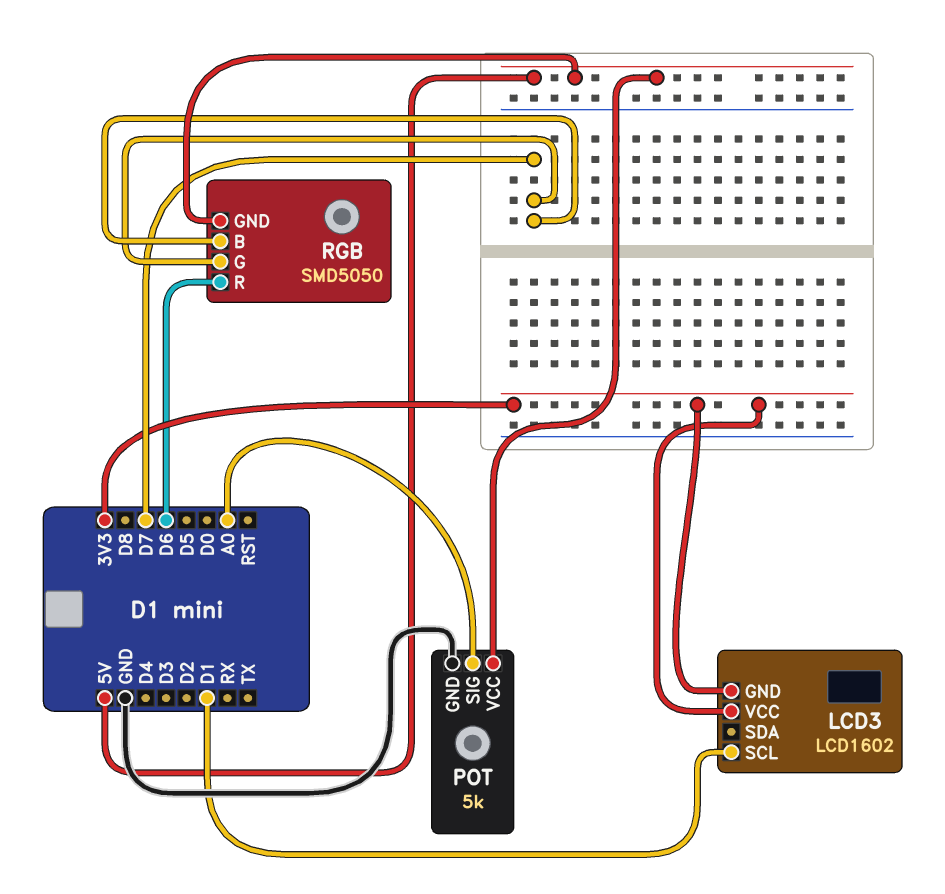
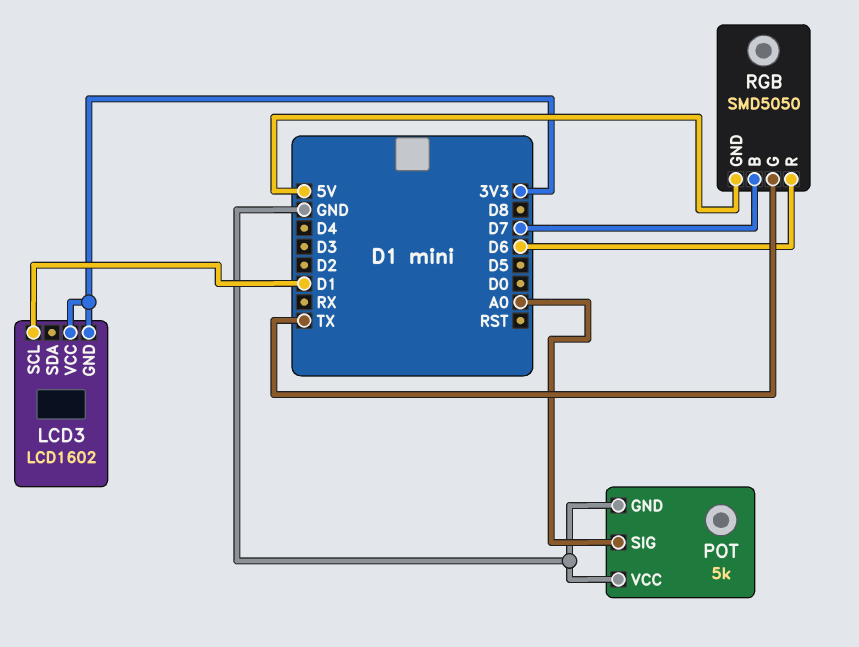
POT pin VCC: 5V -> GND
RGB pin G: D7 -> TX

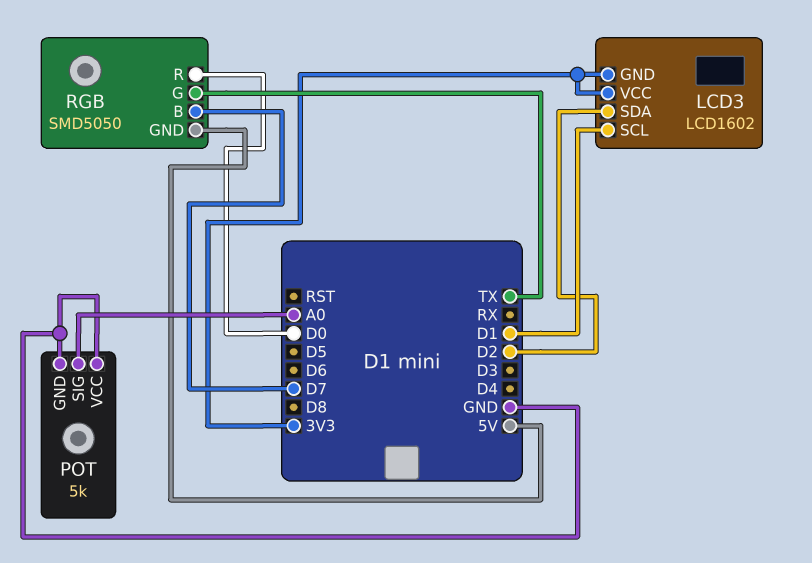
LCD3 pin SDA: none -> D2
RGB pin R: D6 -> D0

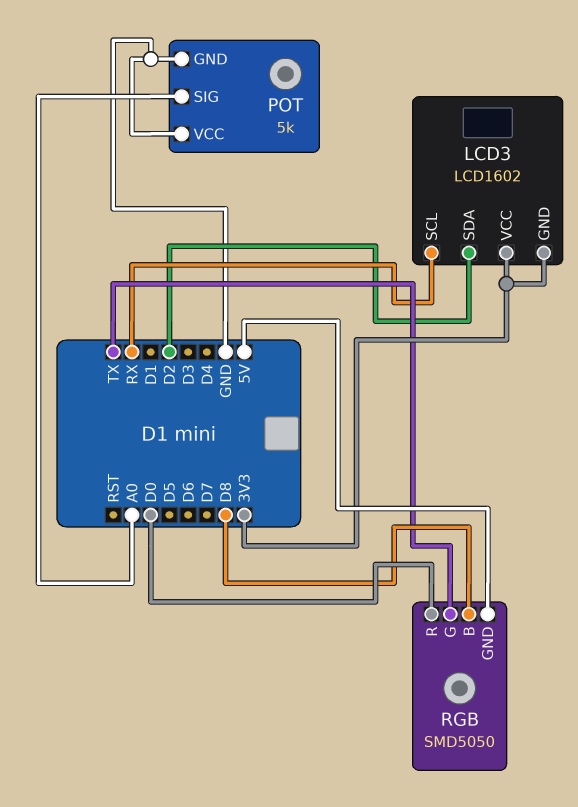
LCD3 pin SCL: D1 -> RX
RGB pin B: D7 -> D8

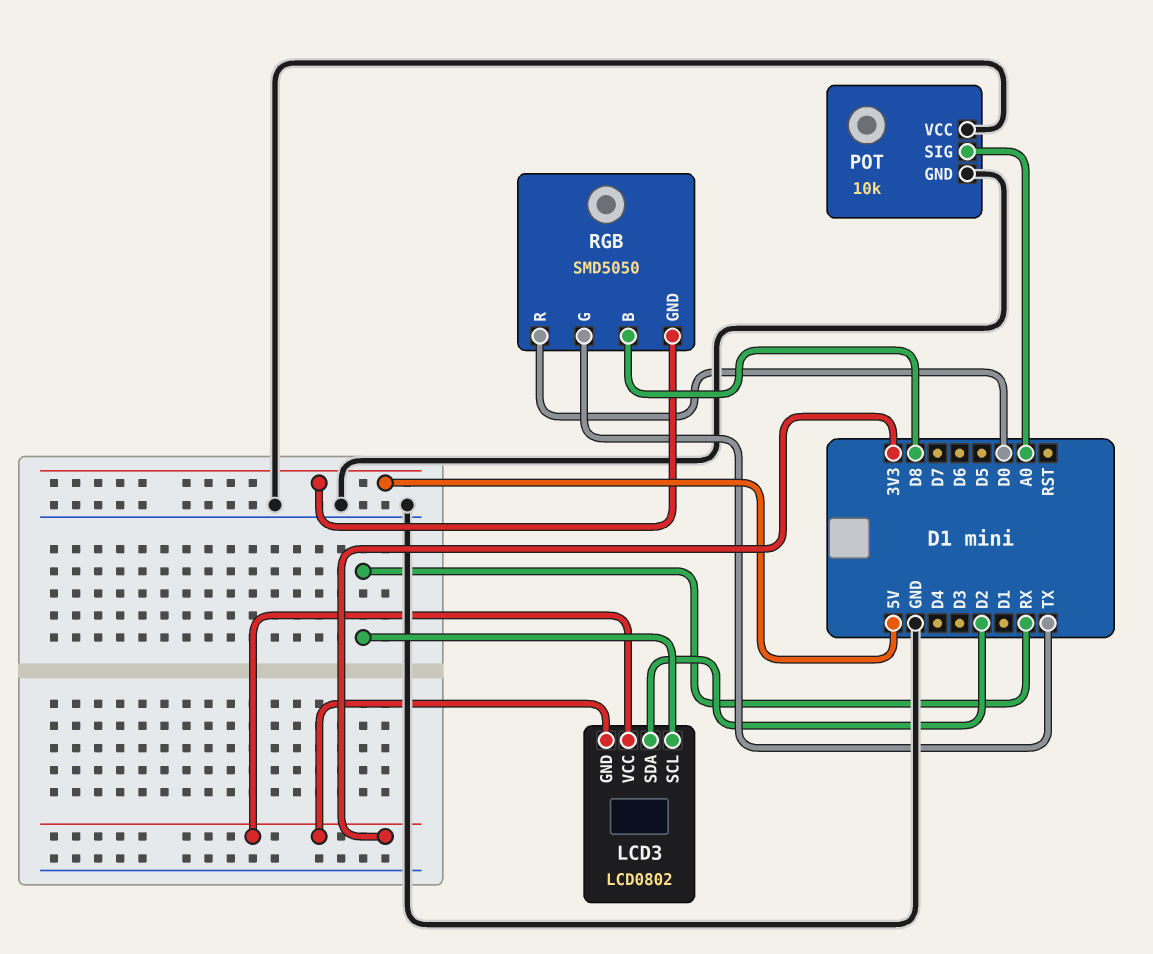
LCD3: LCD1602 -> LCD0802
POT: 5k -> 10k

